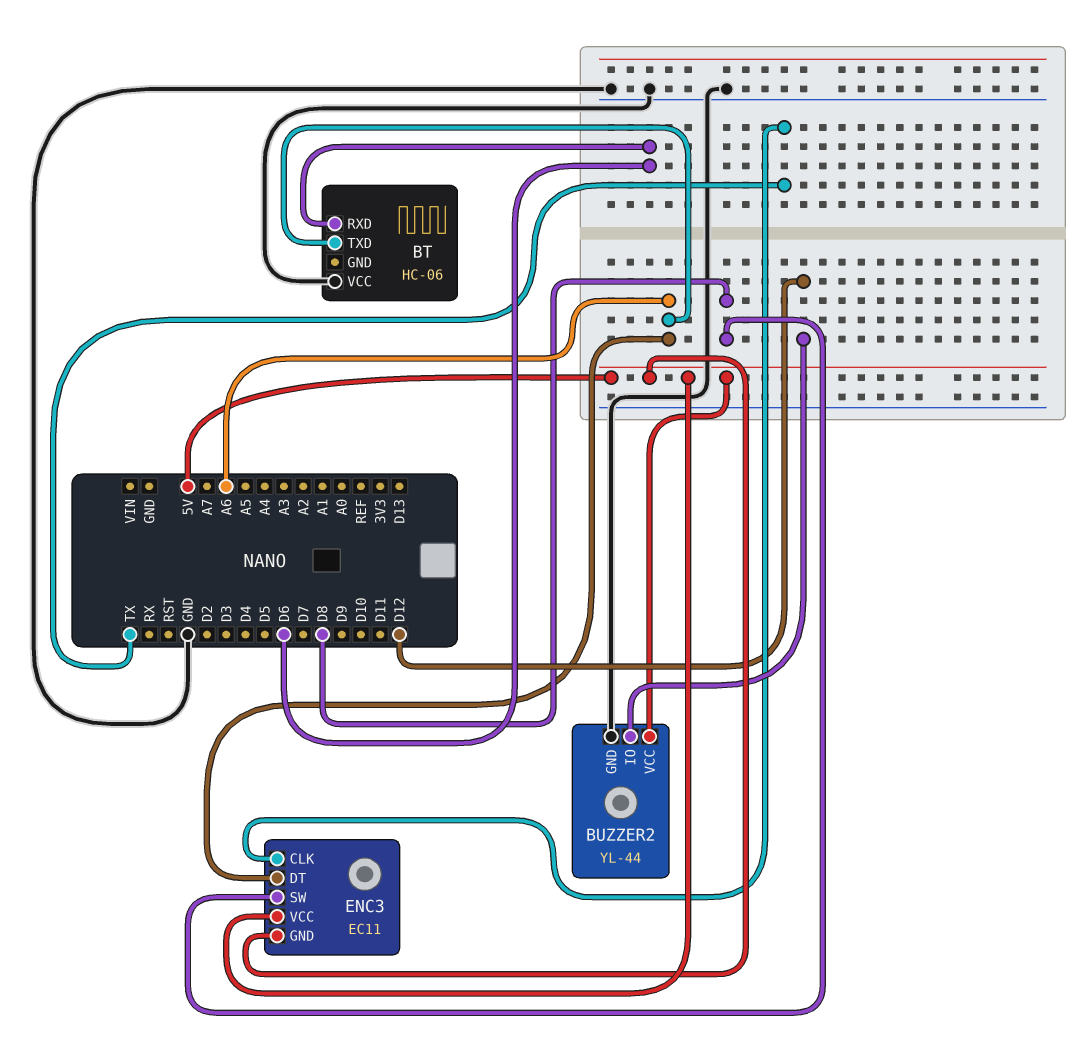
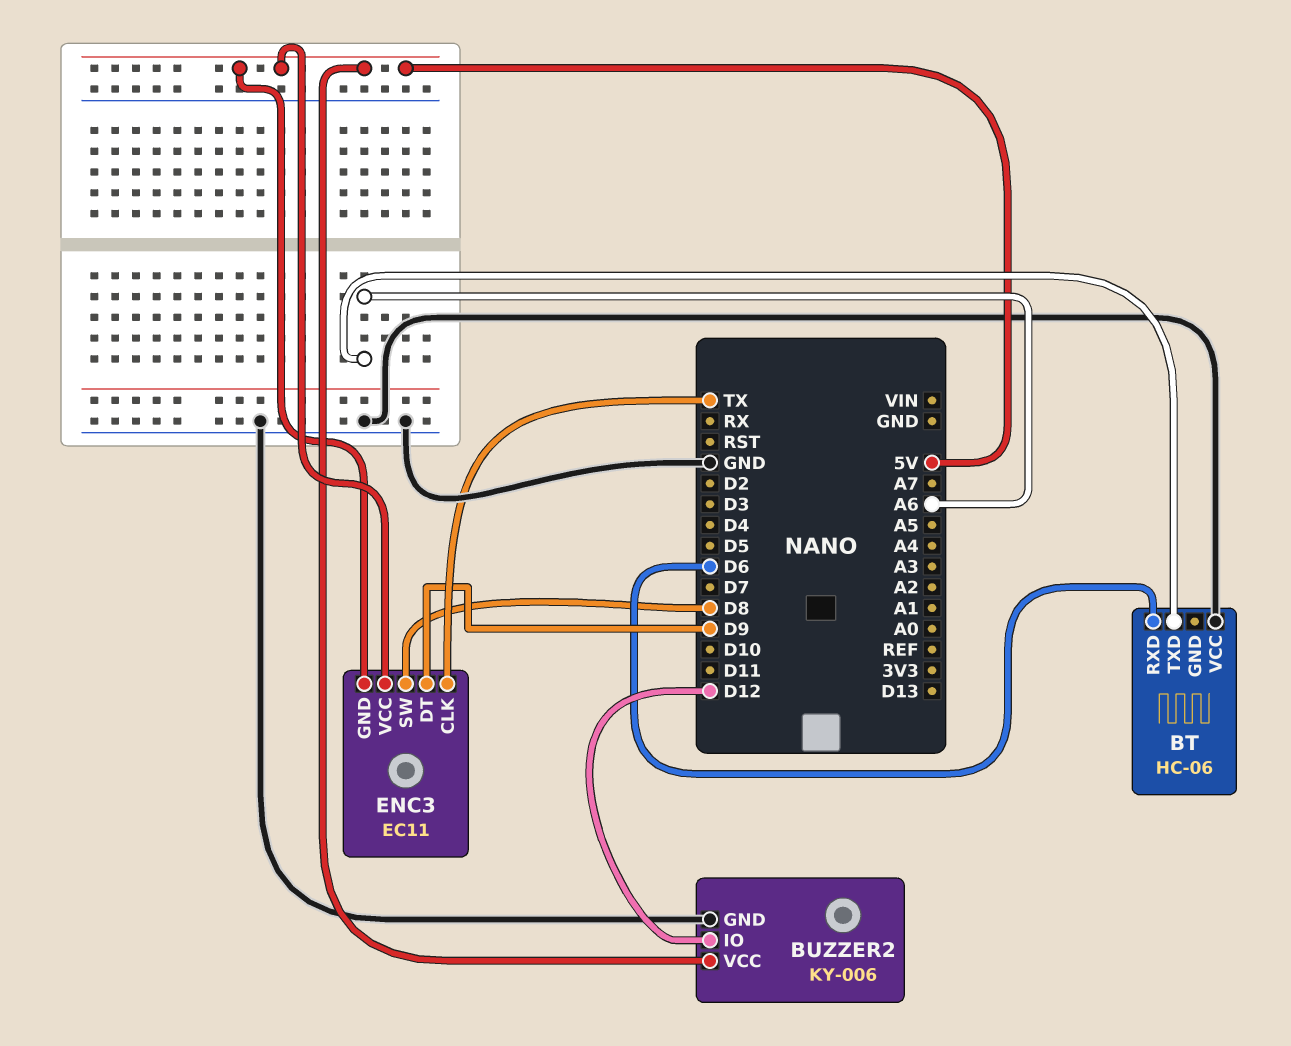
BUZZER2: YL-44 -> KY-006
ENC3 pin DT: A6 -> D9

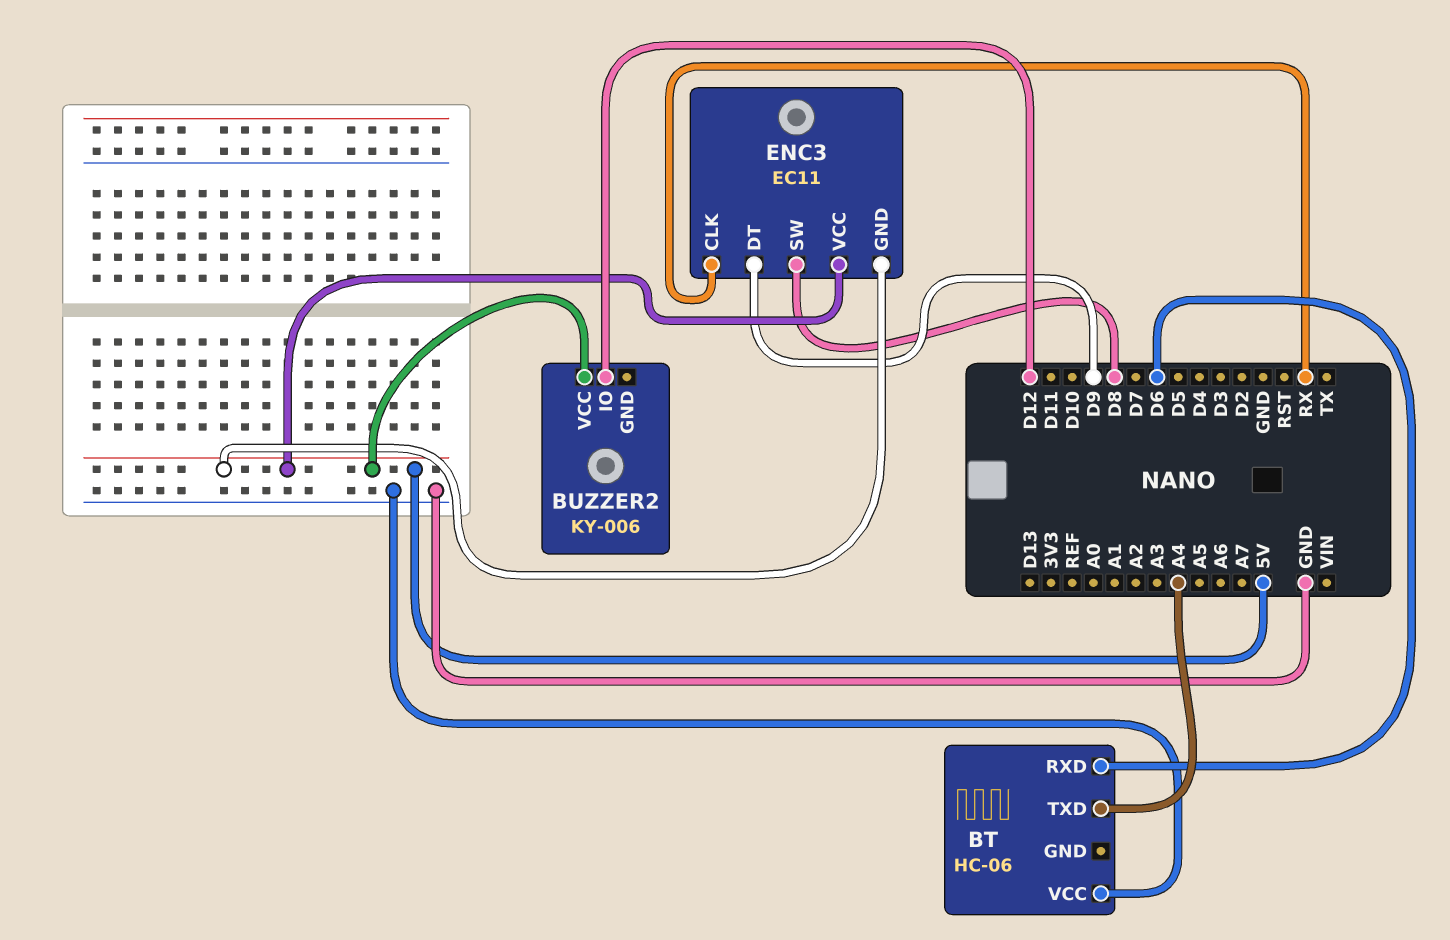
BT pin TXD: A6 -> A4
BUZZER2 pin GND: GND -> none
ENC3 pin CLK: TX -> RX

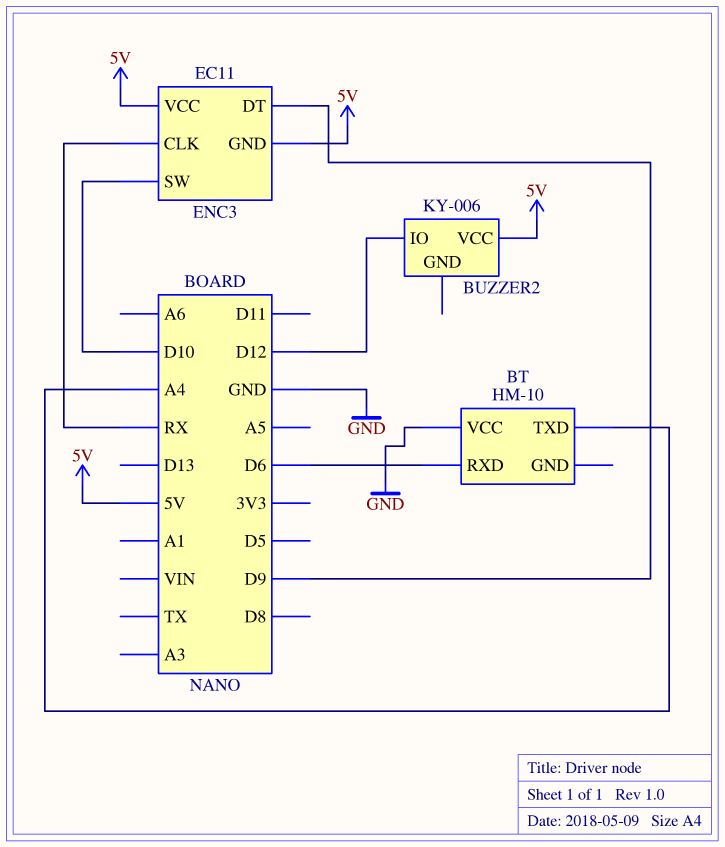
BT: HC-06 -> HM-10
ENC3 pin SW: D8 -> D10

